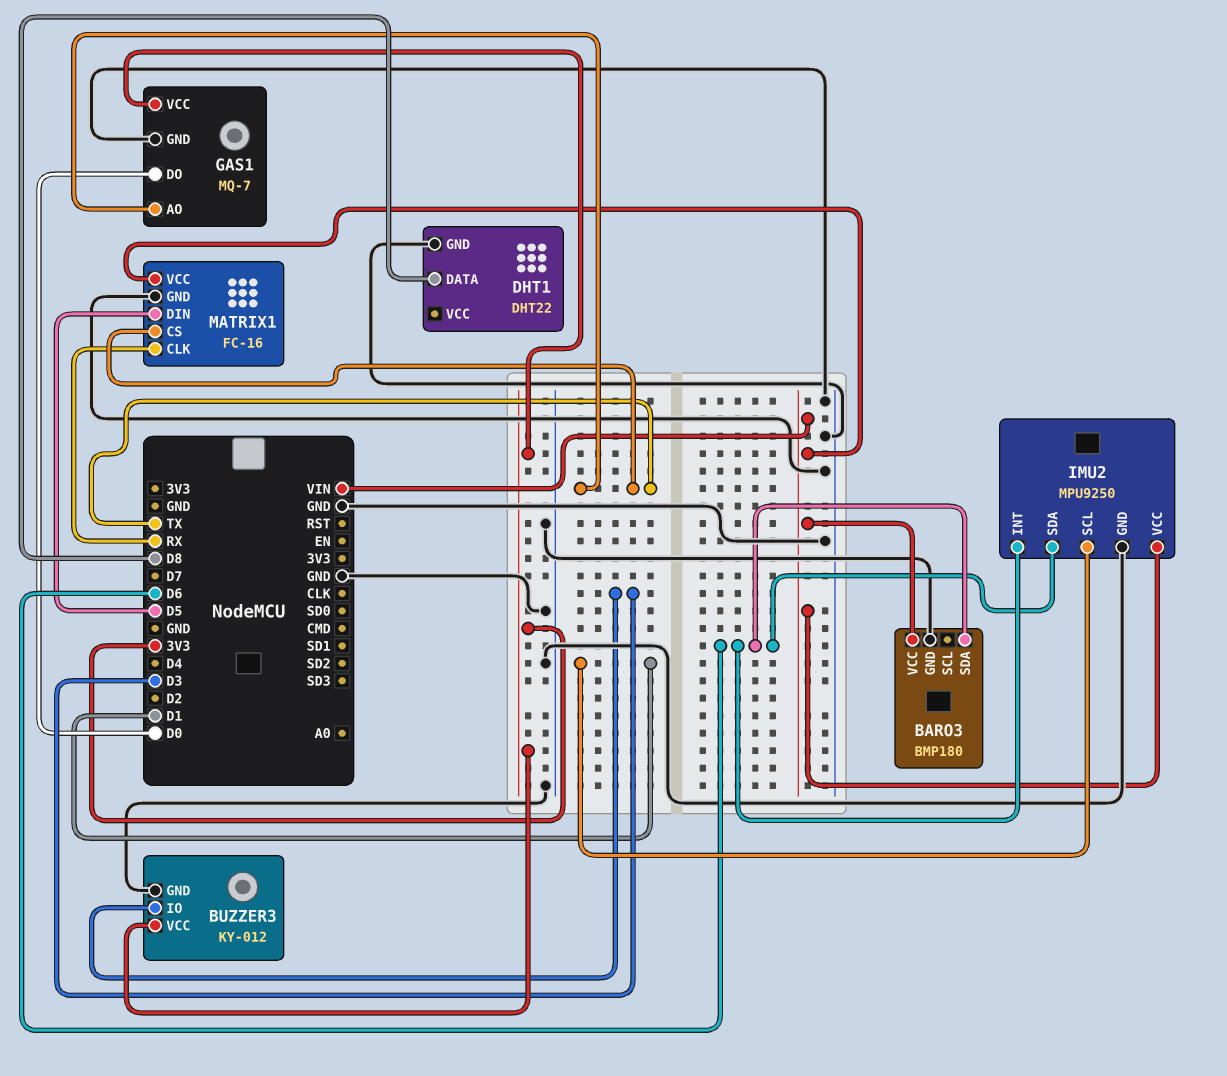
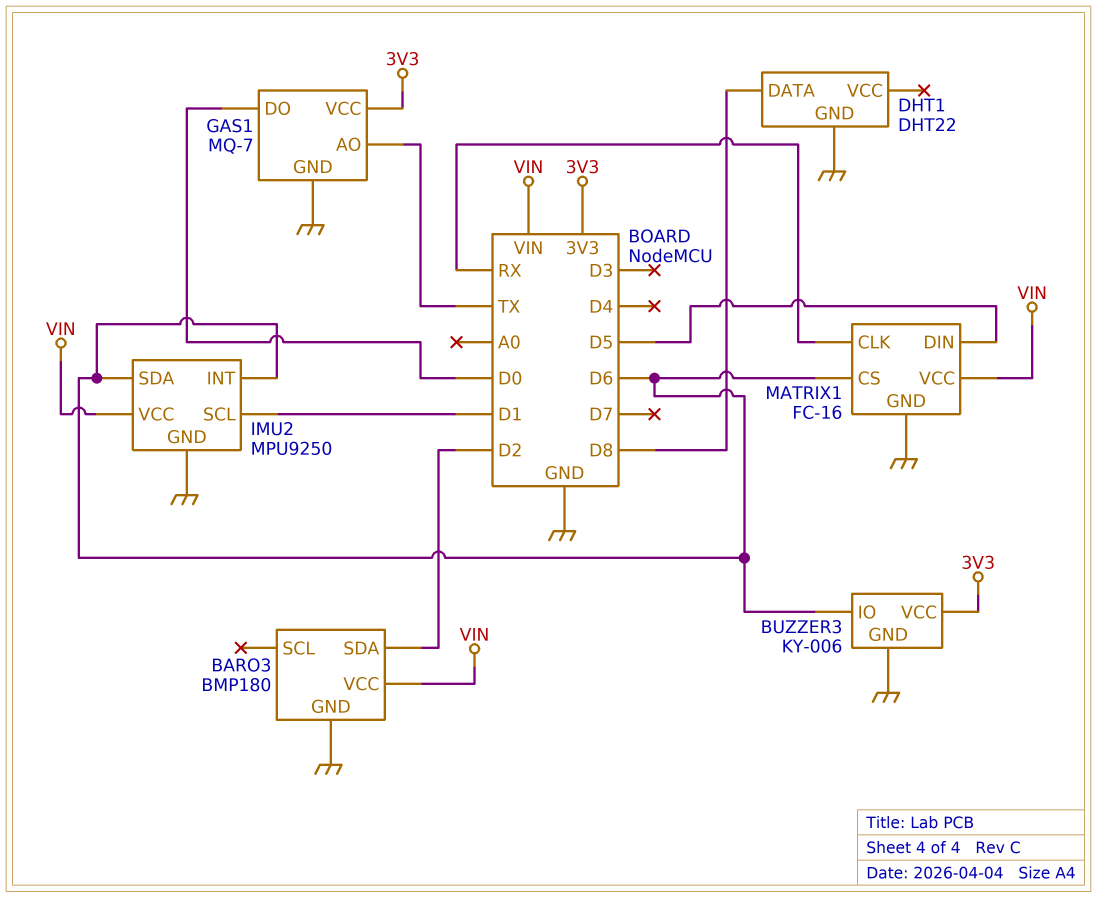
BARO3 pin SDA: D6 -> D2
BUZZER3: KY-012 -> KY-006
BUZZER3 pin IO: D3 -> D6
MATRIX1 pin CS: TX -> D6

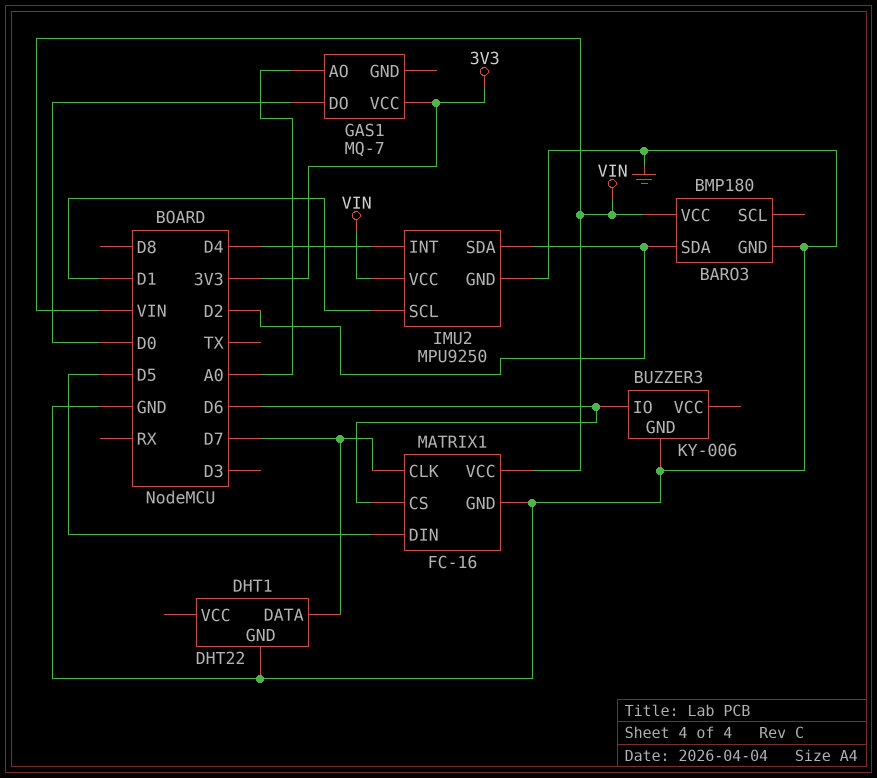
BUZZER3 pin VCC: 3V3 -> none
DHT1 pin DATA: D8 -> D7
GAS1 pin AO: TX -> A0
GAS1 pin GND: GND -> none
IMU2 pin INT: D6 -> D4
IMU2 pin SDA: D6 -> D2
MATRIX1 pin CLK: RX -> D7

